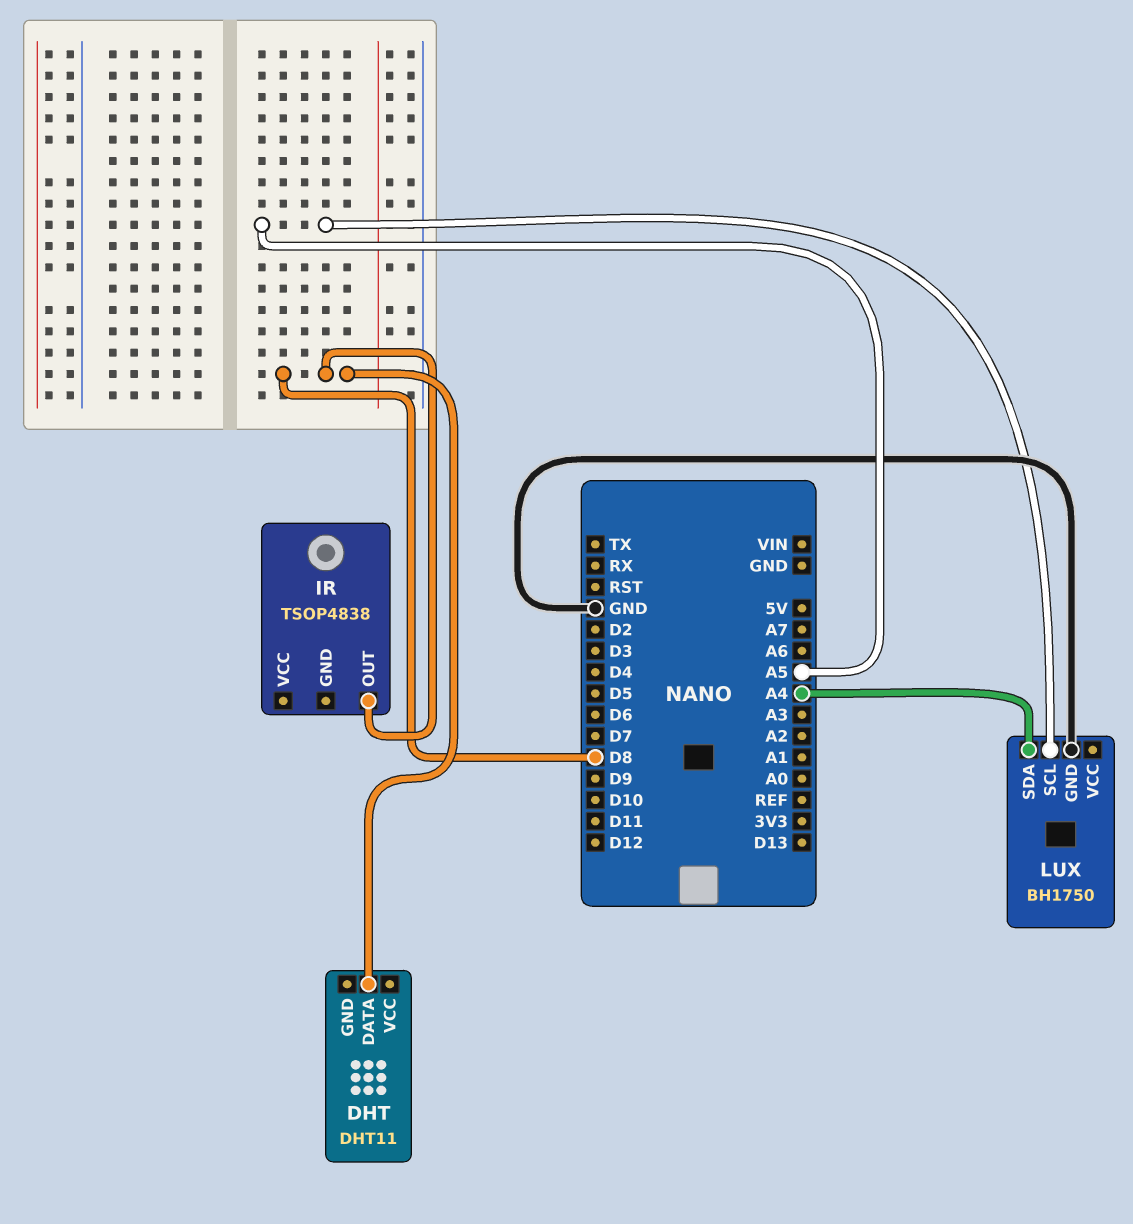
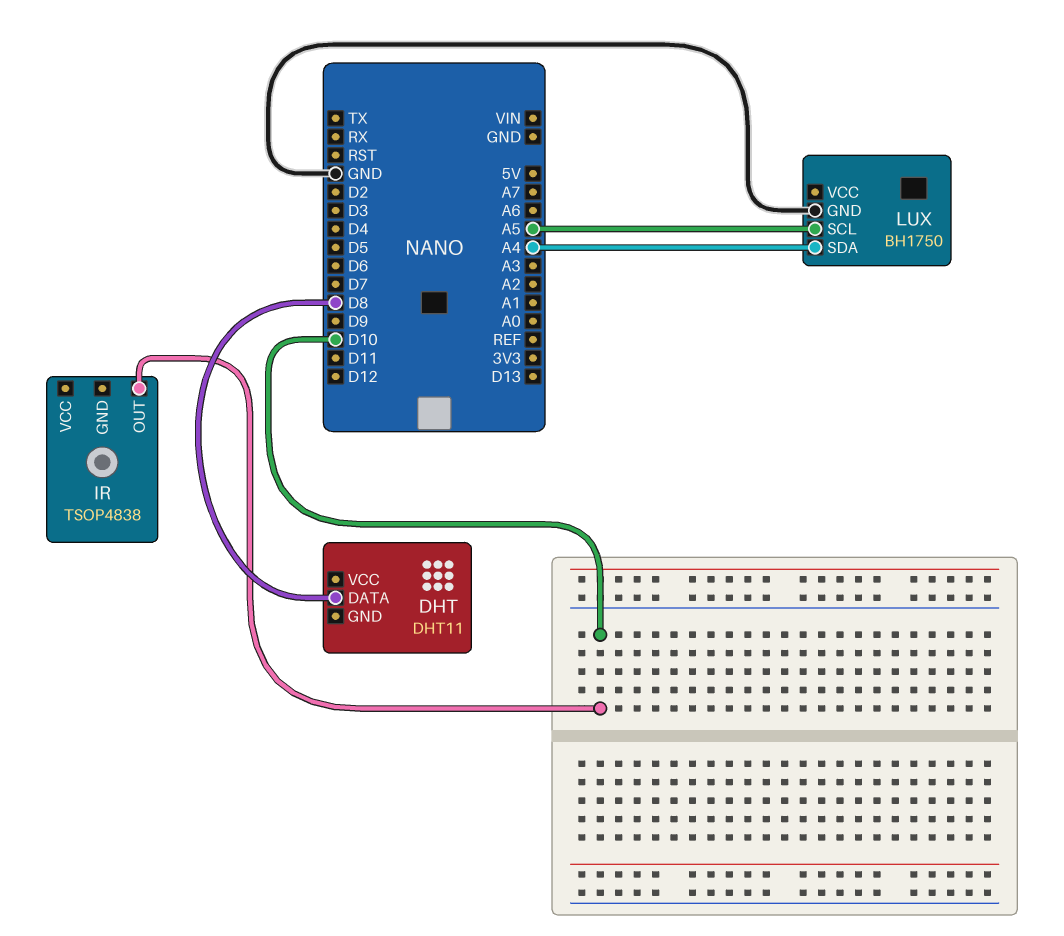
IR pin OUT: D8 -> D10

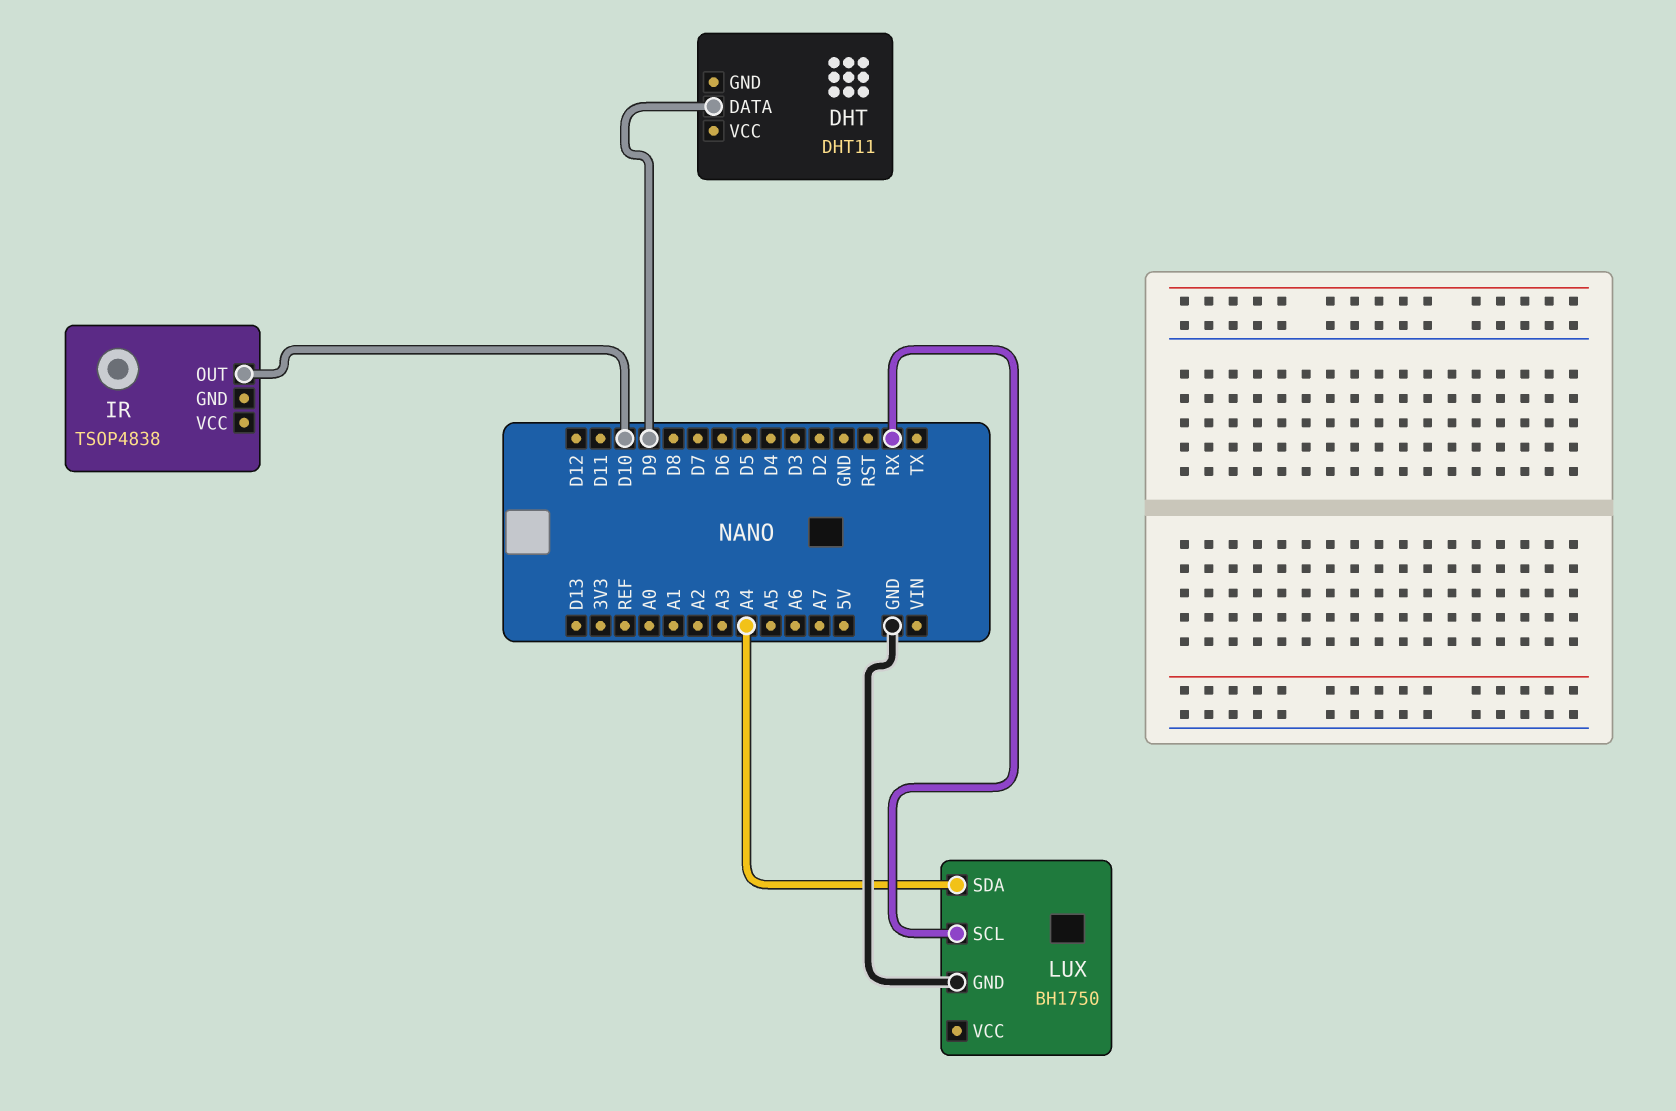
DHT pin DATA: D8 -> D9
LUX pin SCL: A5 -> RX

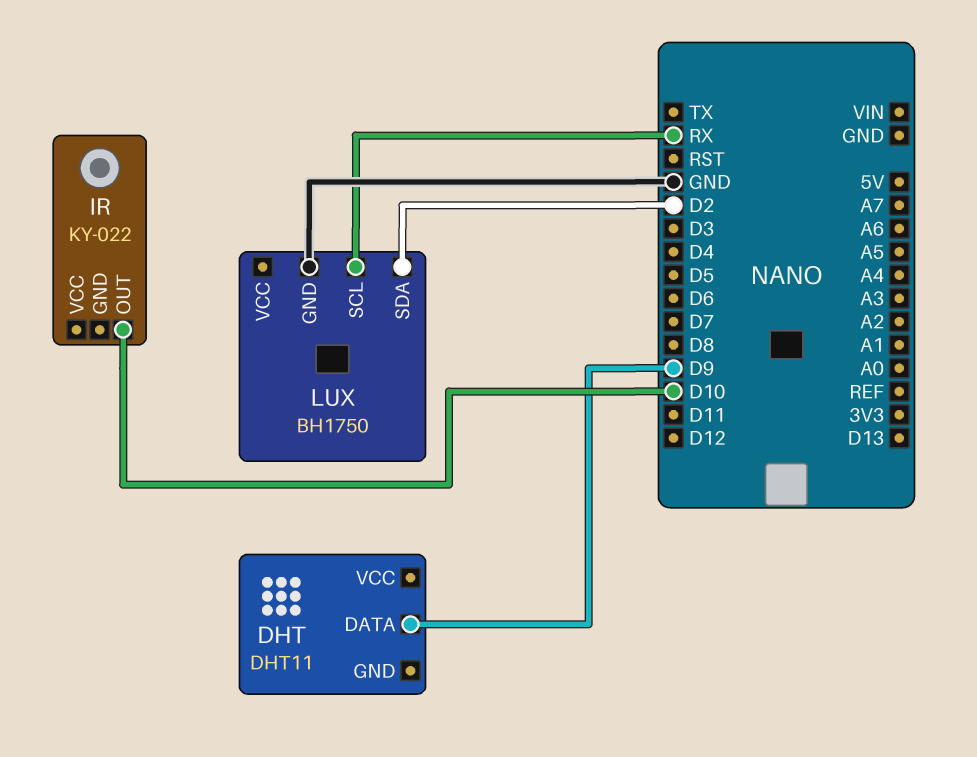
IR: TSOP4838 -> KY-022
LUX pin SDA: A4 -> D2

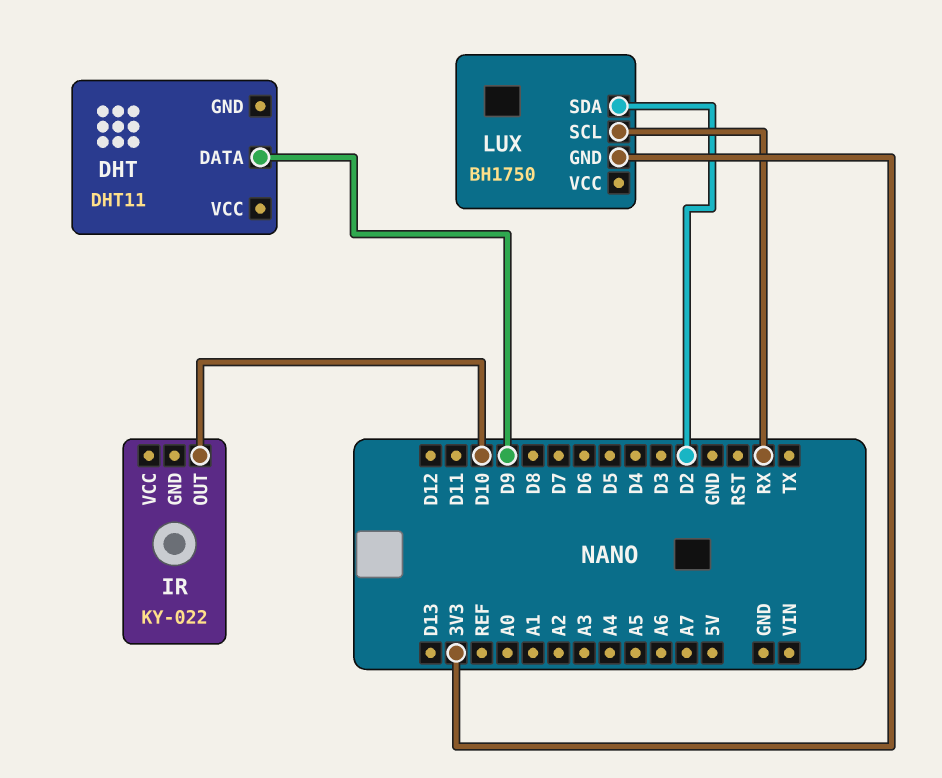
LUX pin GND: GND -> 3V3

